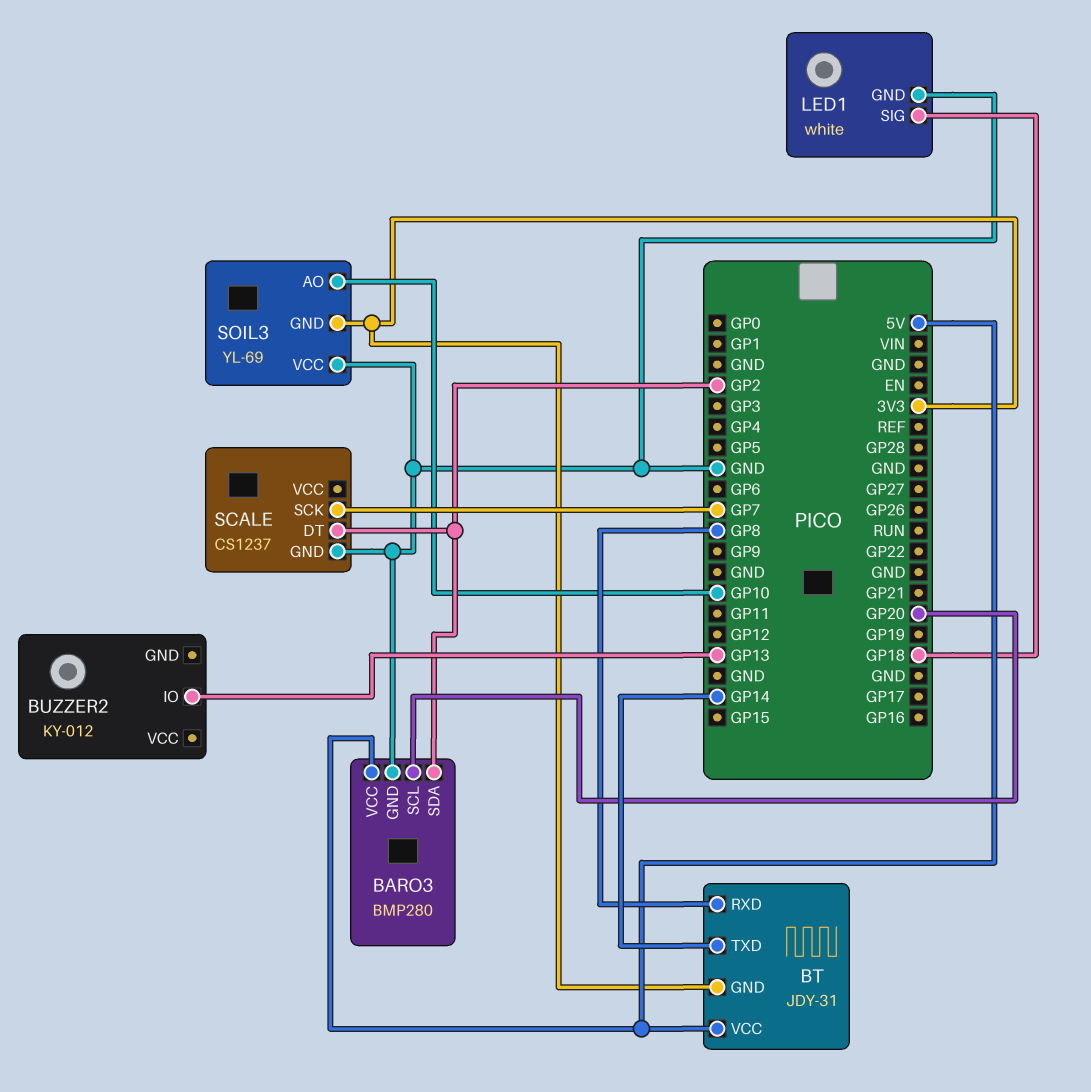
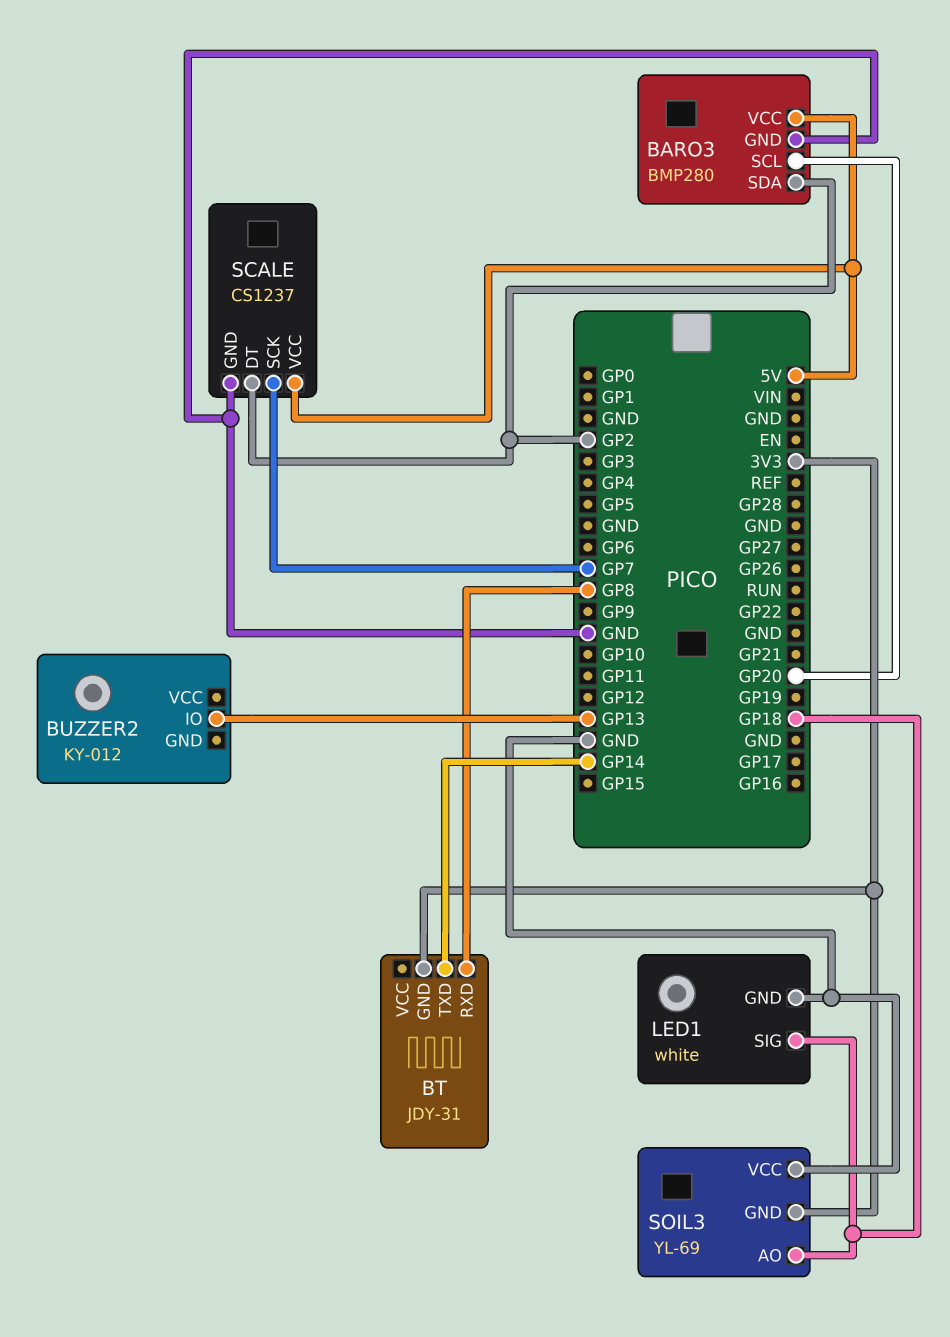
BT pin VCC: 5V -> none
SCALE pin VCC: none -> 5V
SOIL3 pin AO: GP10 -> GP18

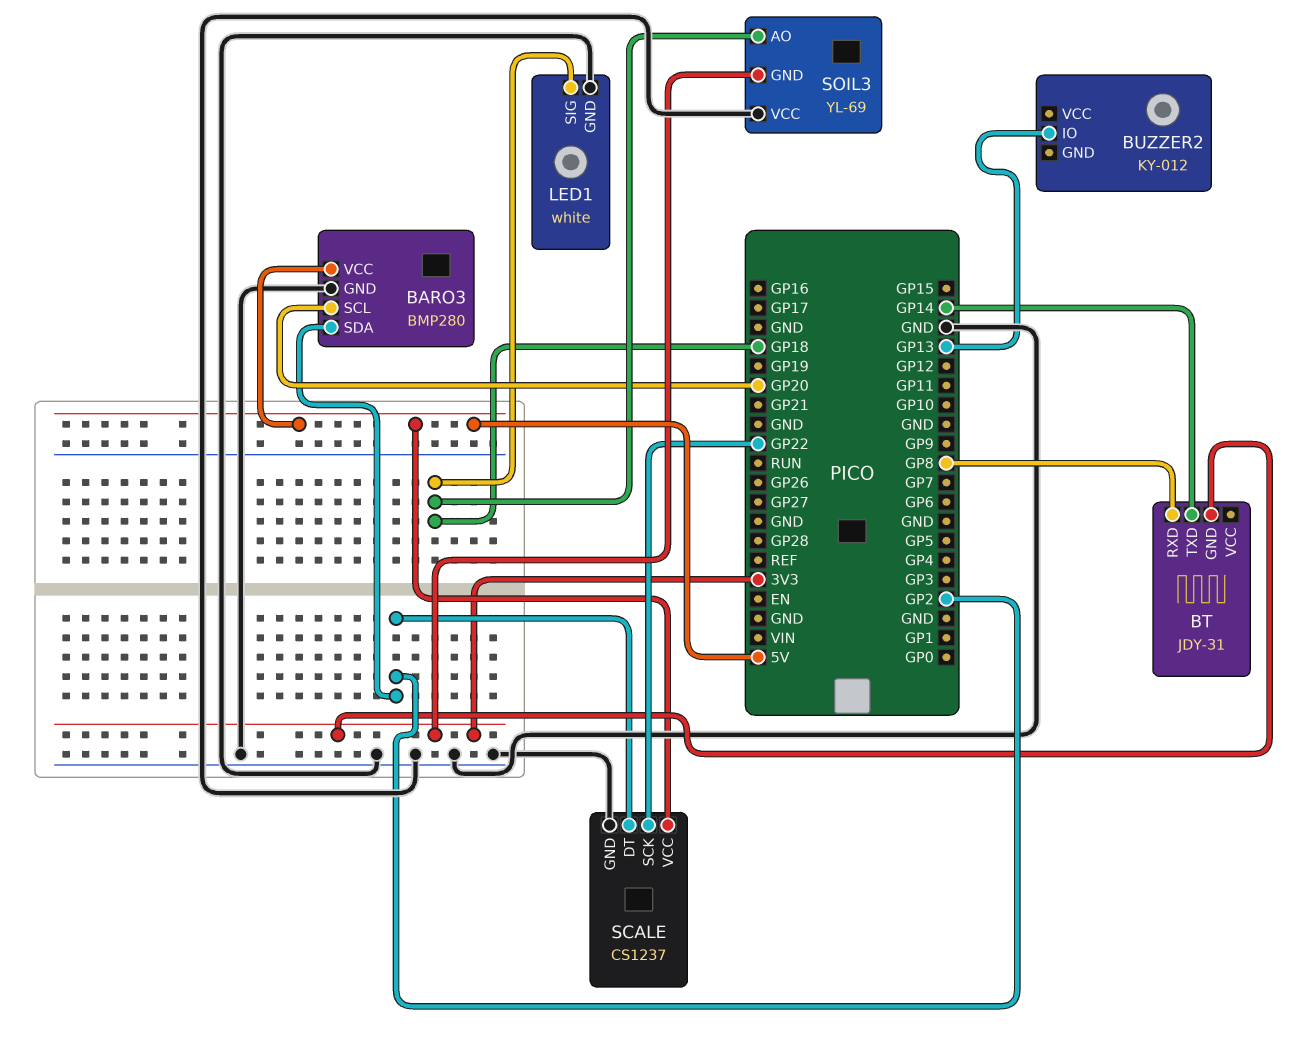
SCALE pin SCK: GP7 -> GP22

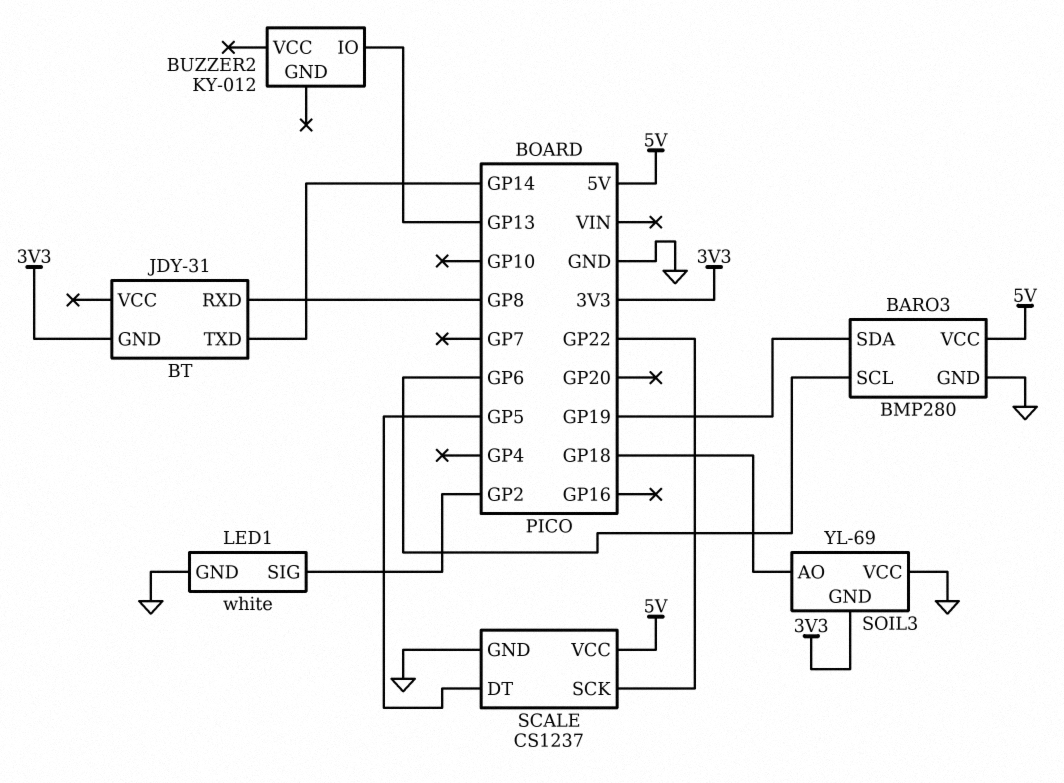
BARO3 pin SCL: GP20 -> GP6
BARO3 pin SDA: GP2 -> GP19
LED1 pin SIG: GP18 -> GP2
SCALE pin DT: GP2 -> GP5

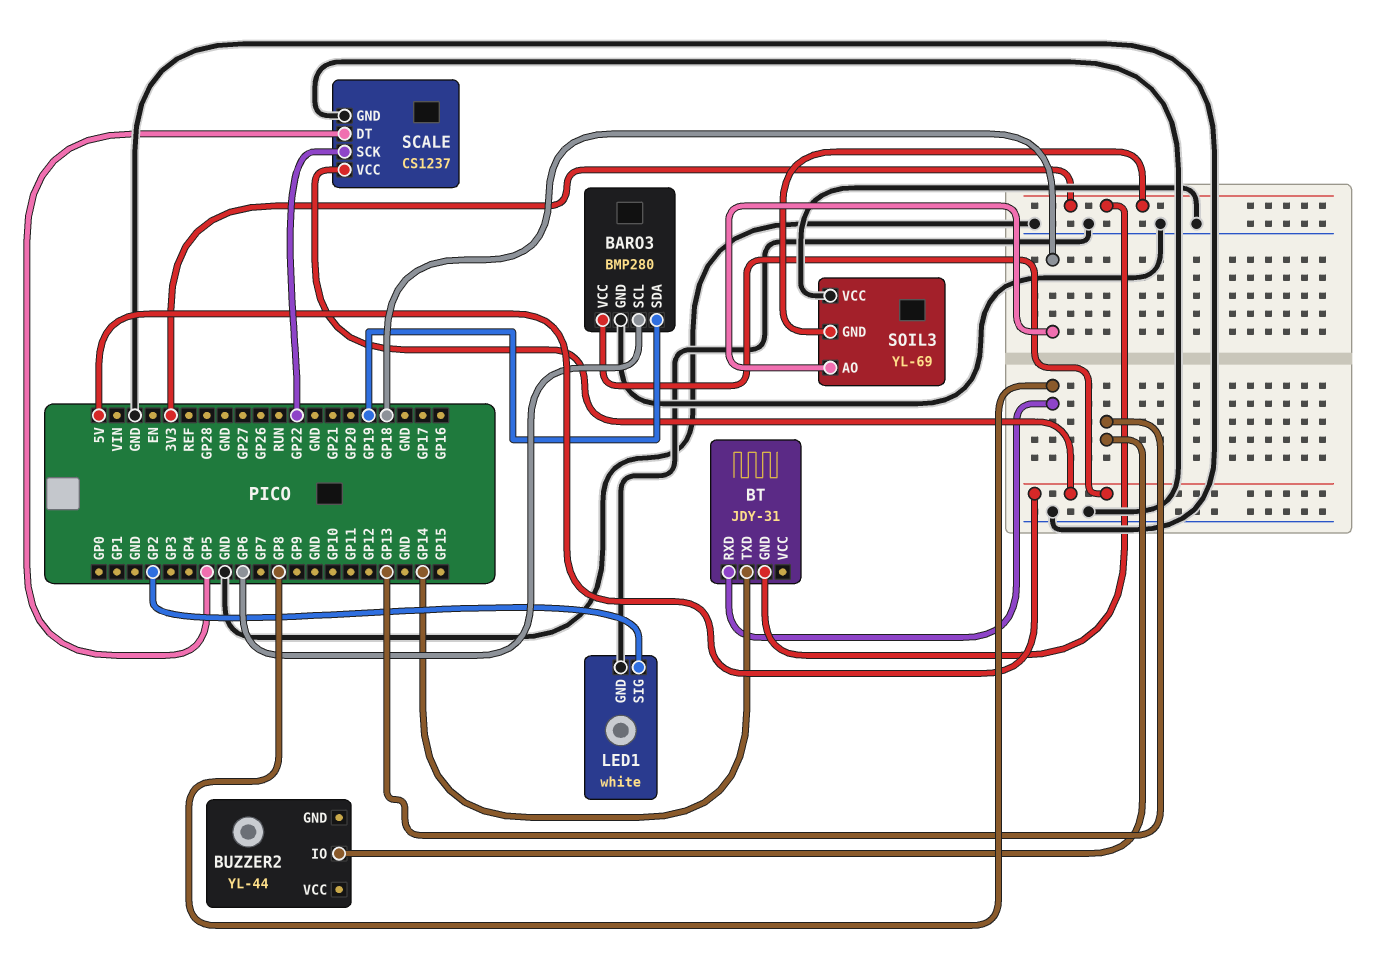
BUZZER2: KY-012 -> YL-44

